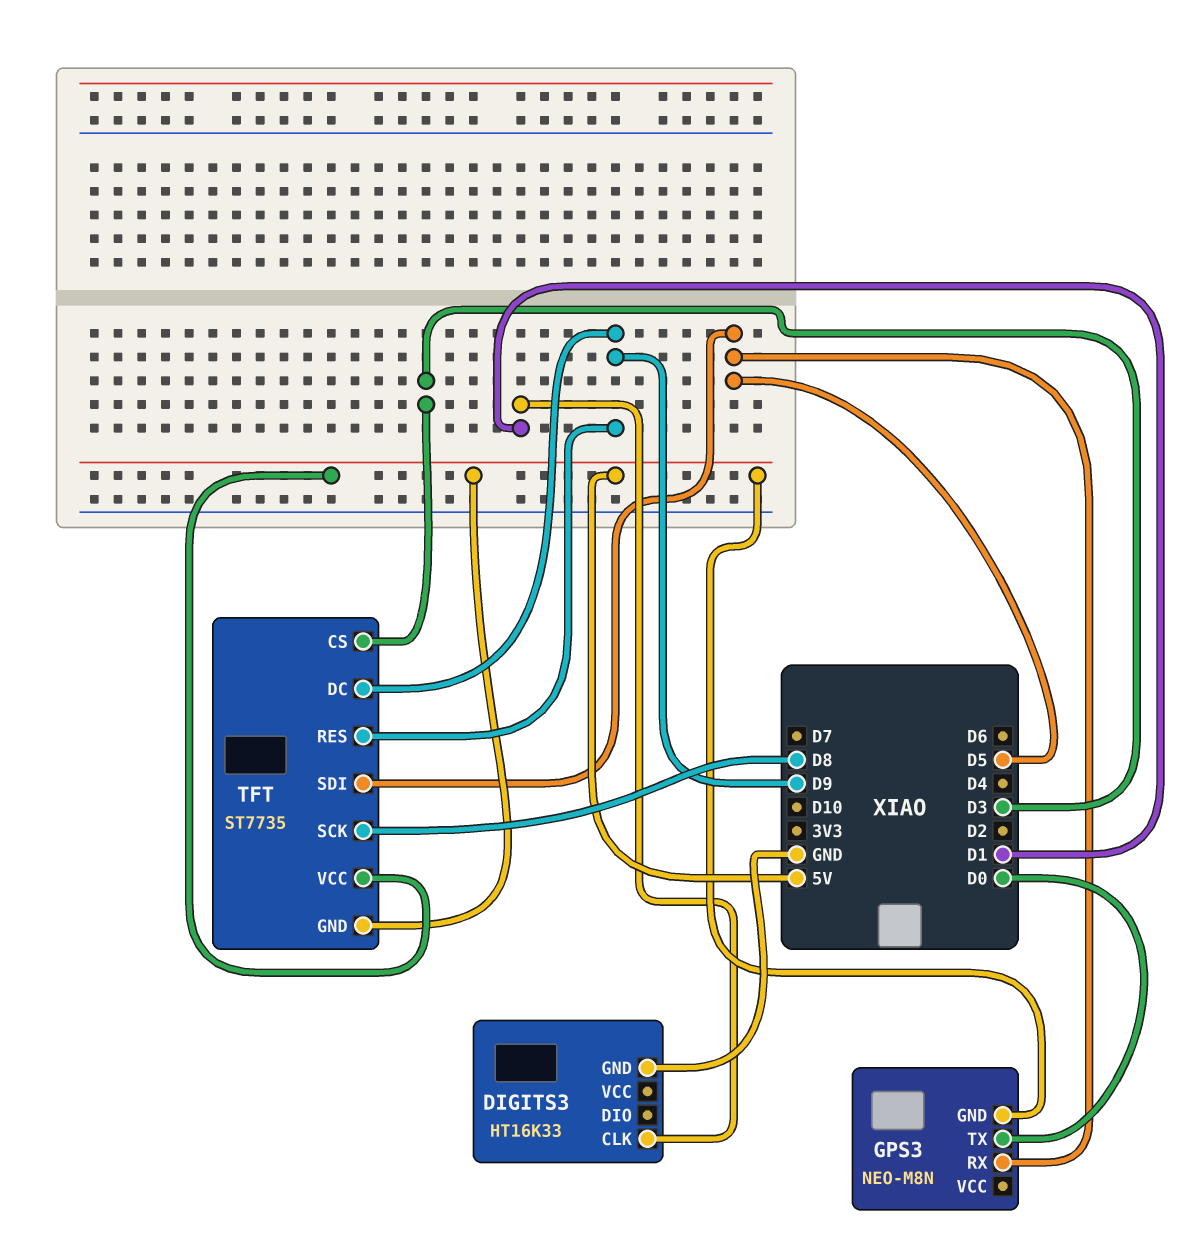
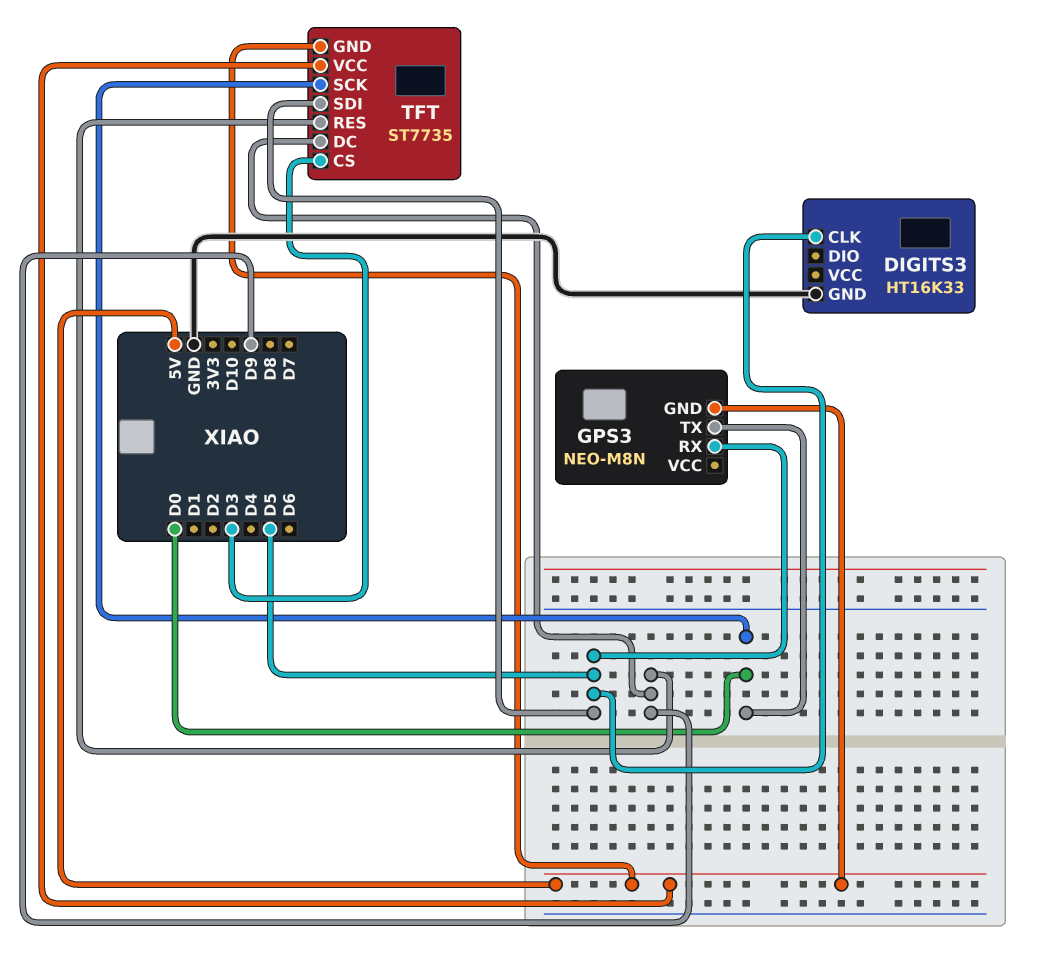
DIGITS3 pin CLK: D1 -> D5
TFT pin SCK: D8 -> D0

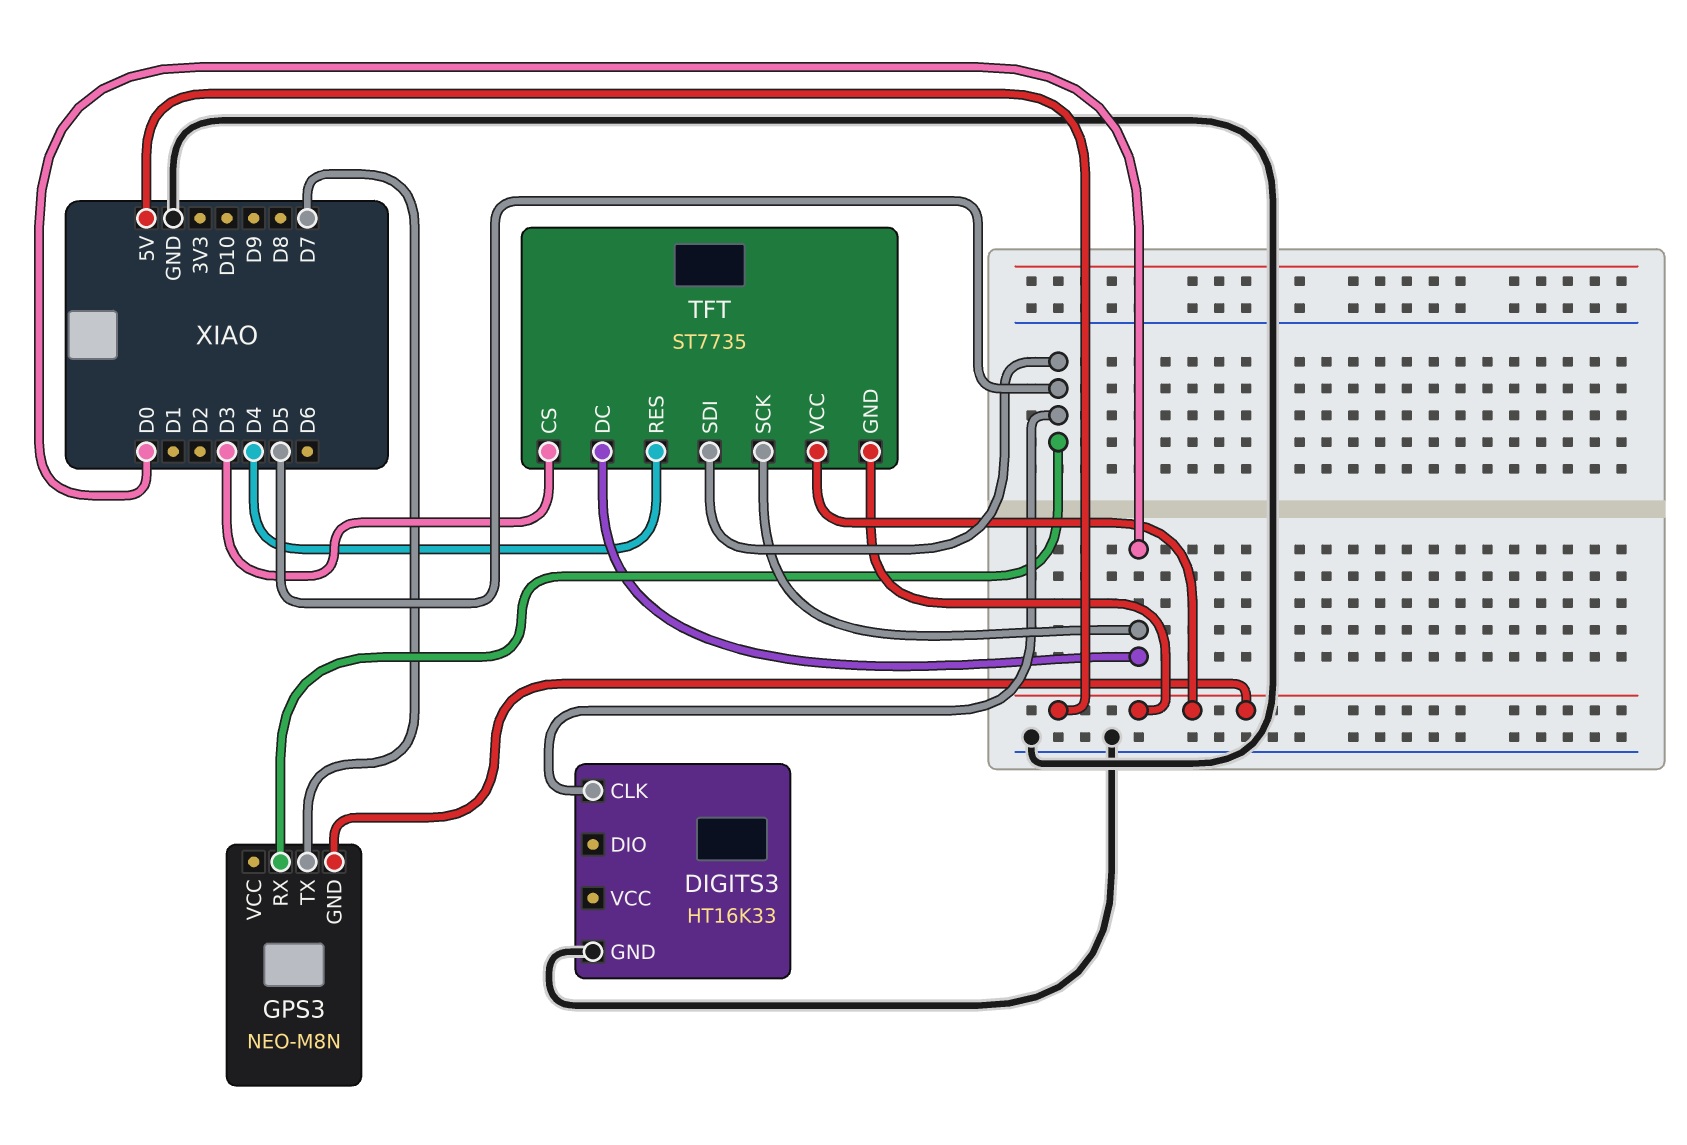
GPS3 pin TX: D0 -> D7
TFT pin DC: D9 -> D0
TFT pin RES: D9 -> D4

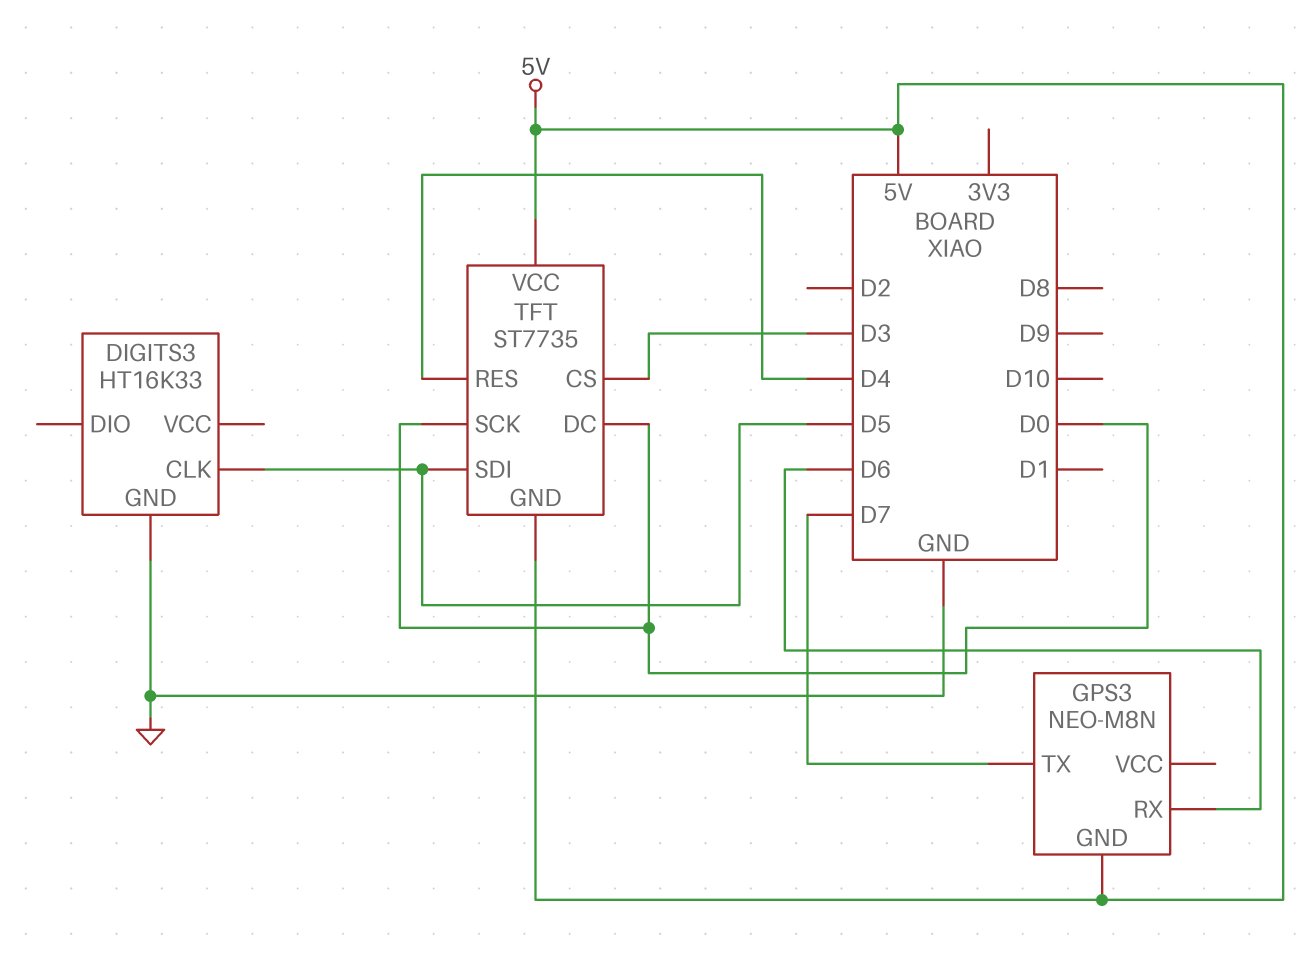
GPS3 pin RX: D5 -> D6

